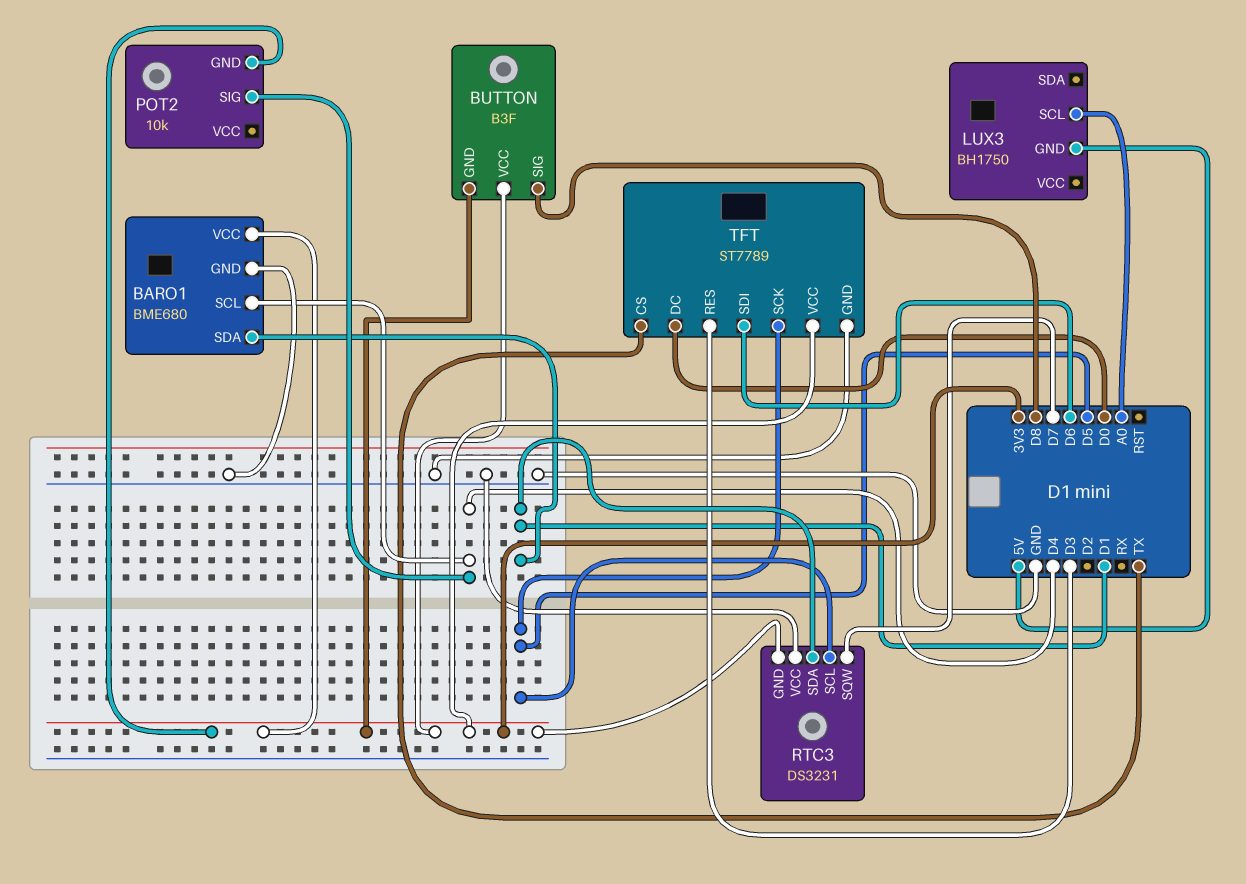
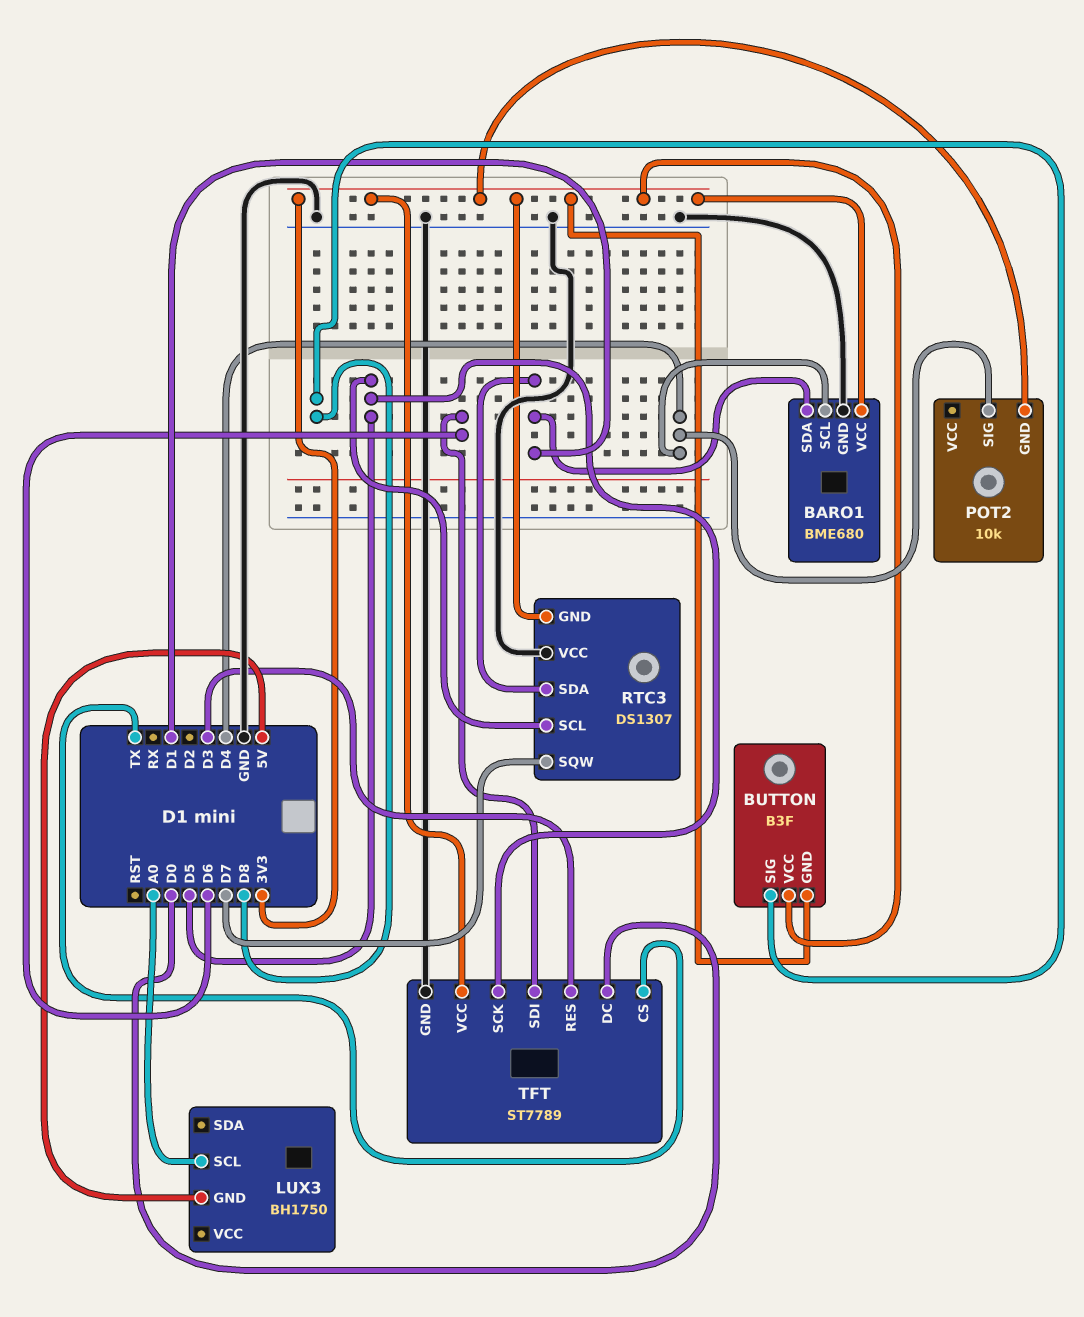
RTC3: DS3231 -> DS1307

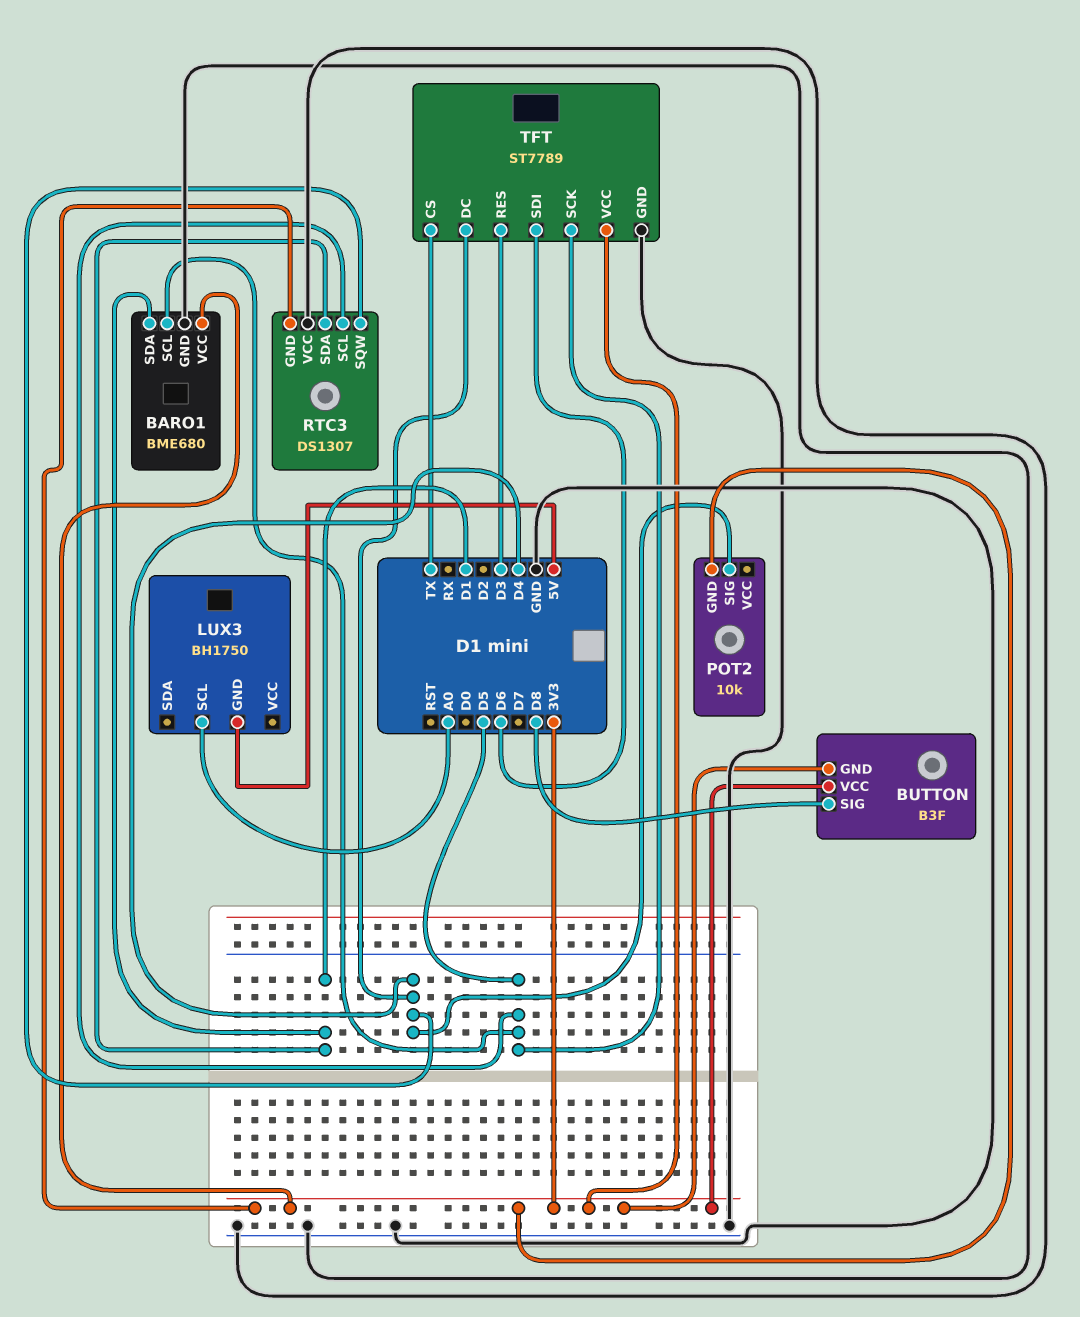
BARO1 pin SCL: D4 -> D5
RTC3 pin SQW: D7 -> D4
TFT pin DC: D0 -> D4

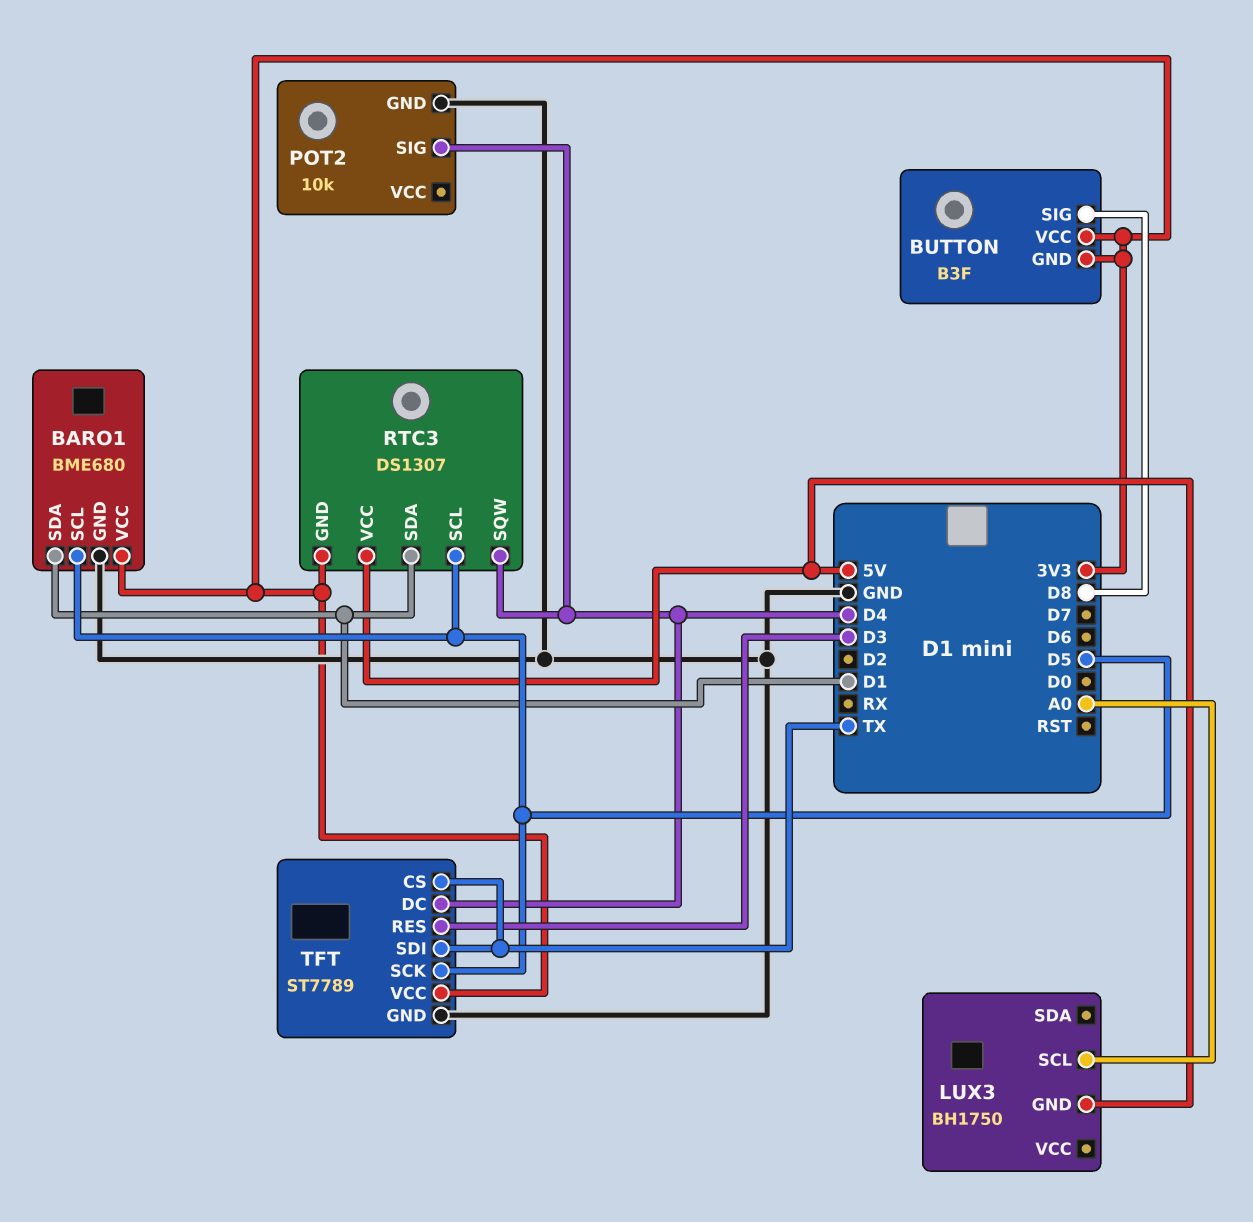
POT2 pin GND: 3V3 -> GND
RTC3 pin VCC: GND -> 5V
TFT pin SDI: D6 -> TX

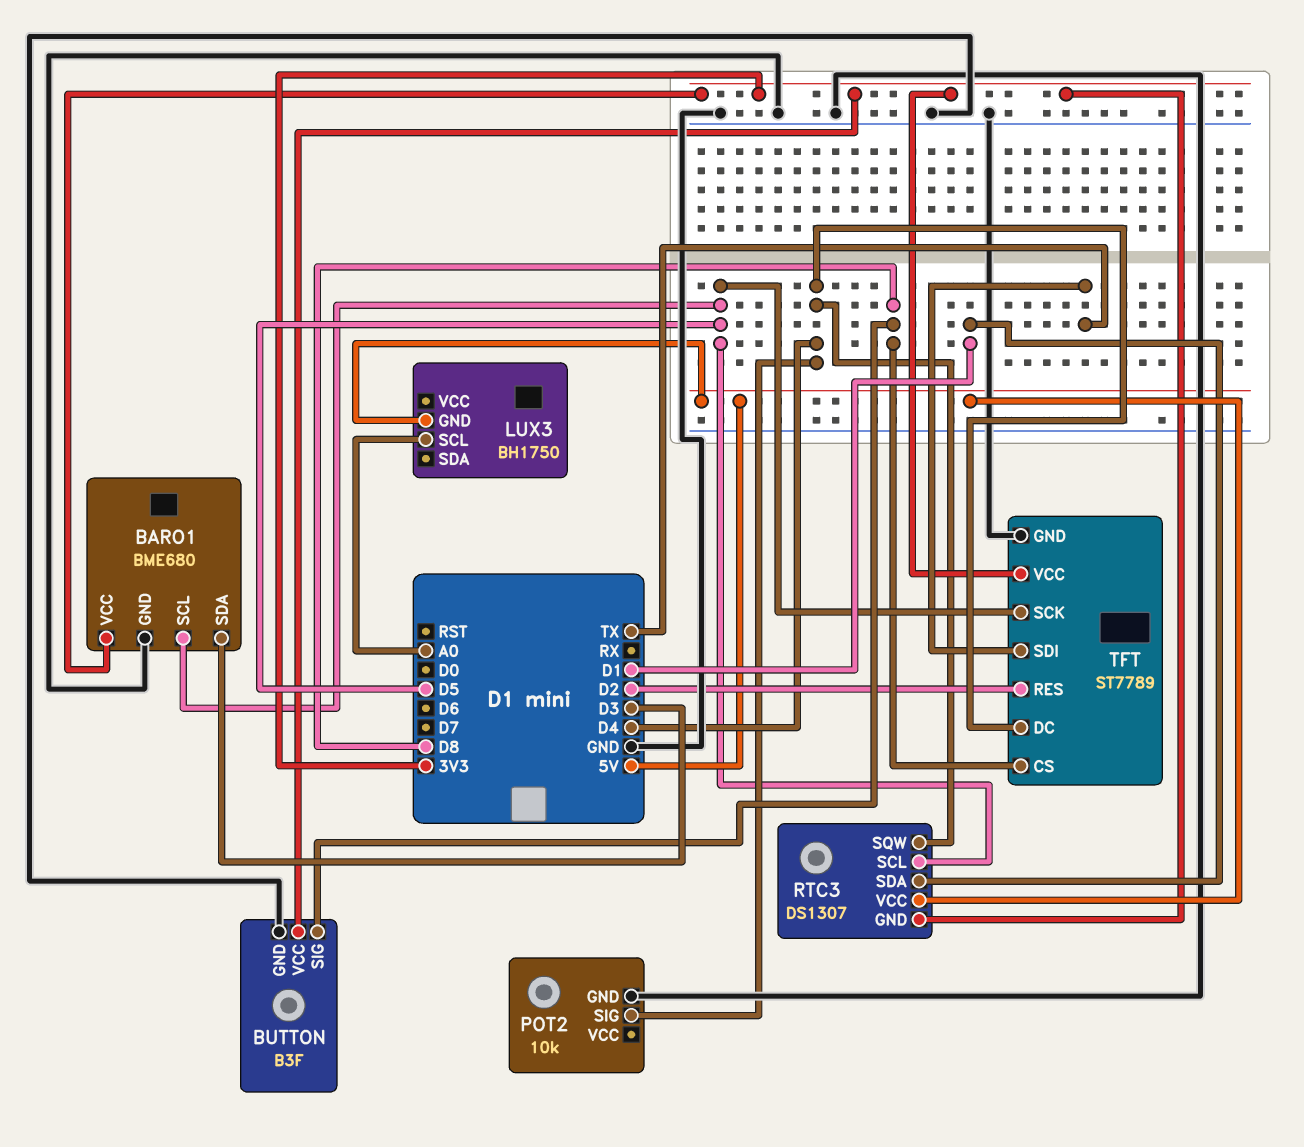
BARO1 pin SDA: D1 -> D3
BUTTON pin GND: 3V3 -> GND
TFT pin CS: TX -> D8
TFT pin RES: D3 -> D2

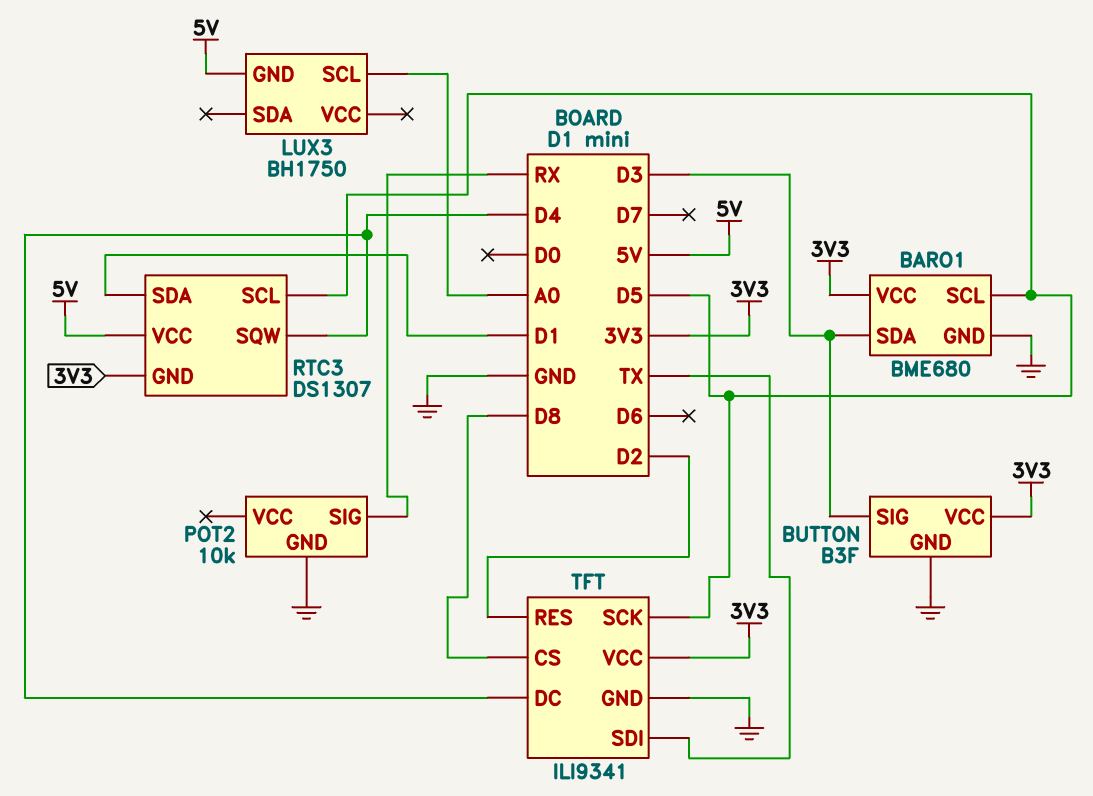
BUTTON pin SIG: D8 -> D3
POT2 pin SIG: D4 -> RX
TFT: ST7789 -> ILI9341

